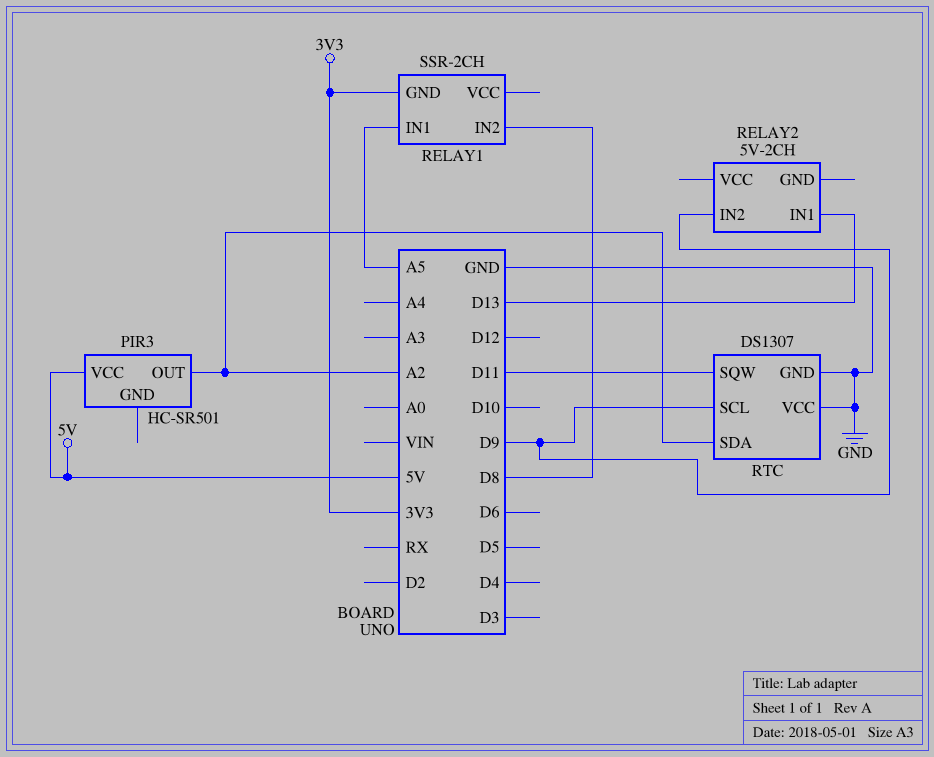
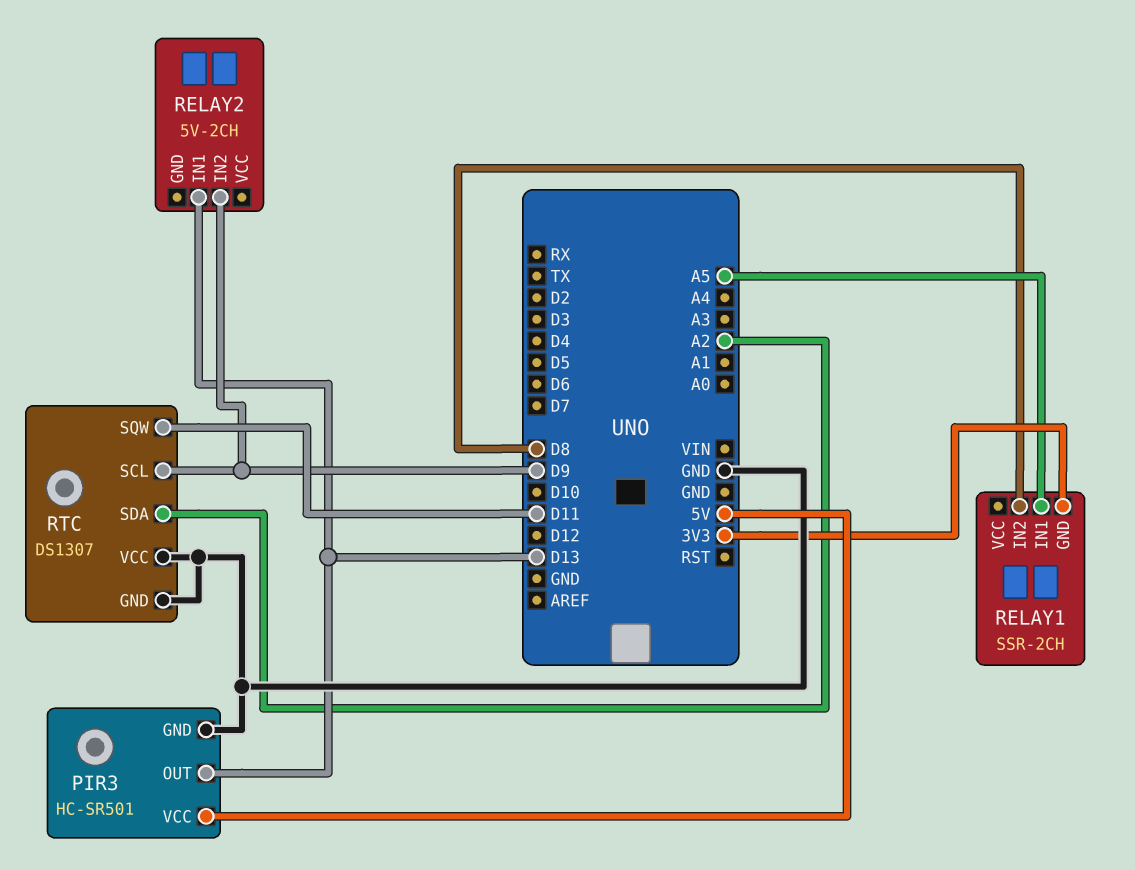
PIR3 pin GND: none -> GND
PIR3 pin OUT: A2 -> D13

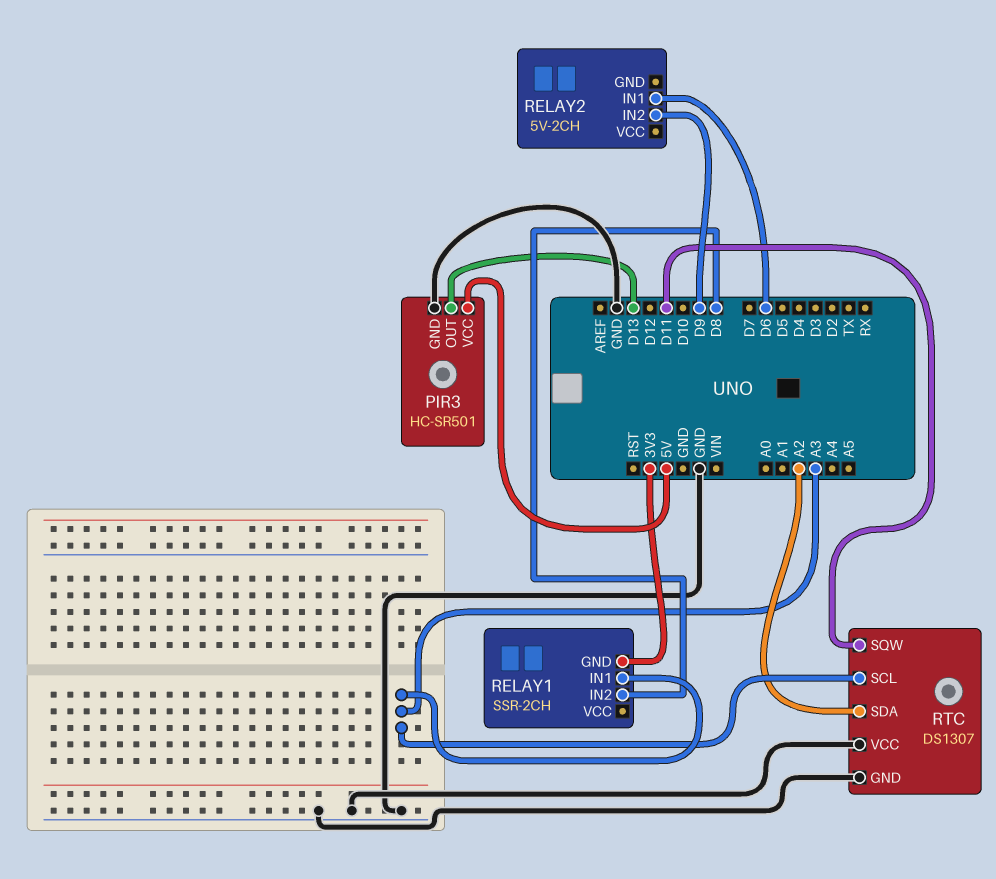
RELAY1 pin IN1: A5 -> A3
RELAY2 pin IN1: D13 -> D6
RTC pin SCL: D9 -> A3

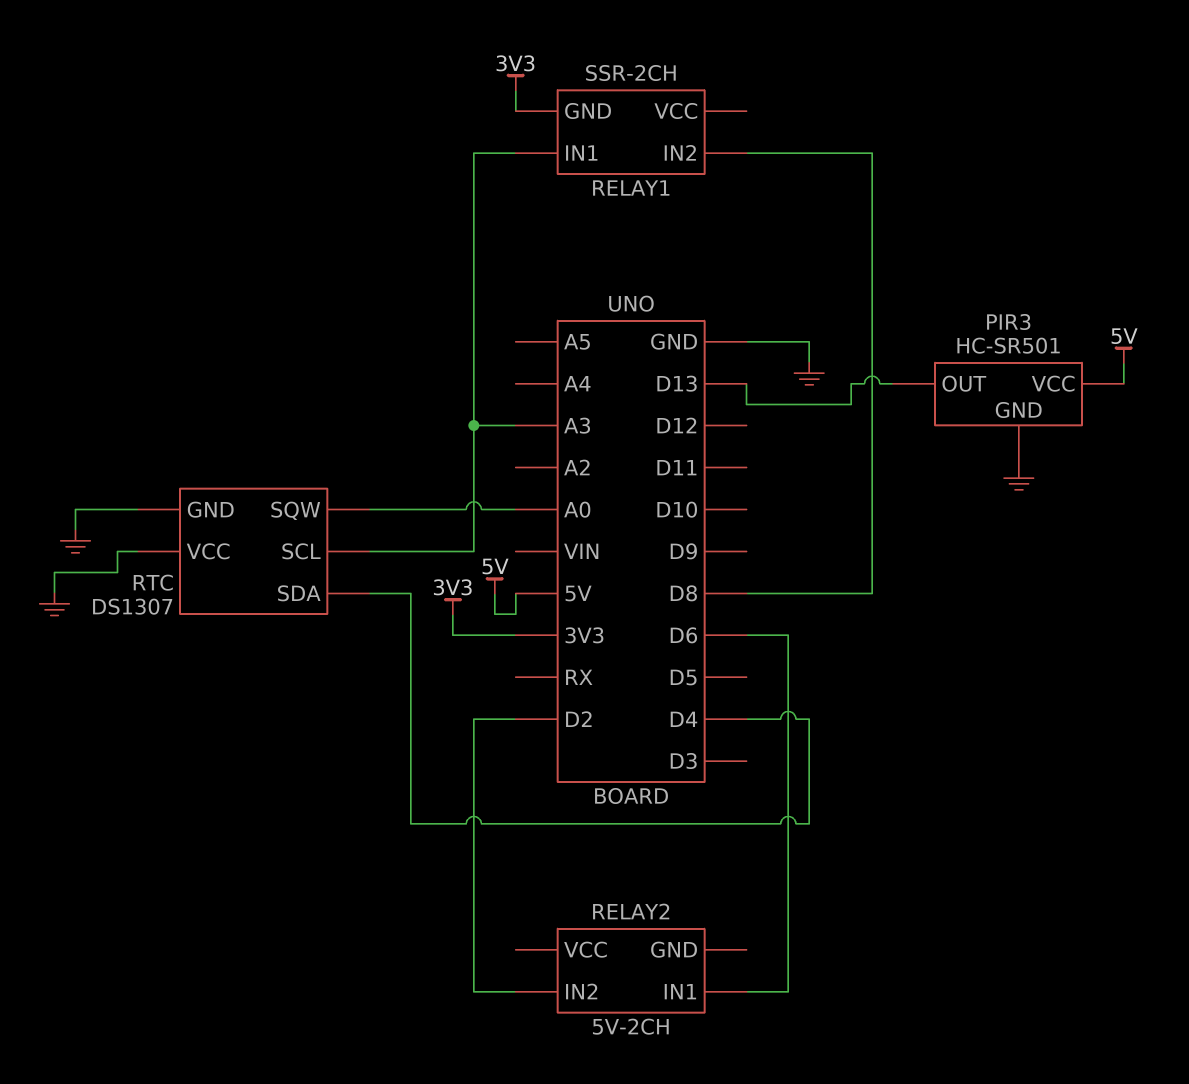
RELAY2 pin IN2: D9 -> D2
RTC pin SDA: A2 -> D4
RTC pin SQW: D11 -> A0

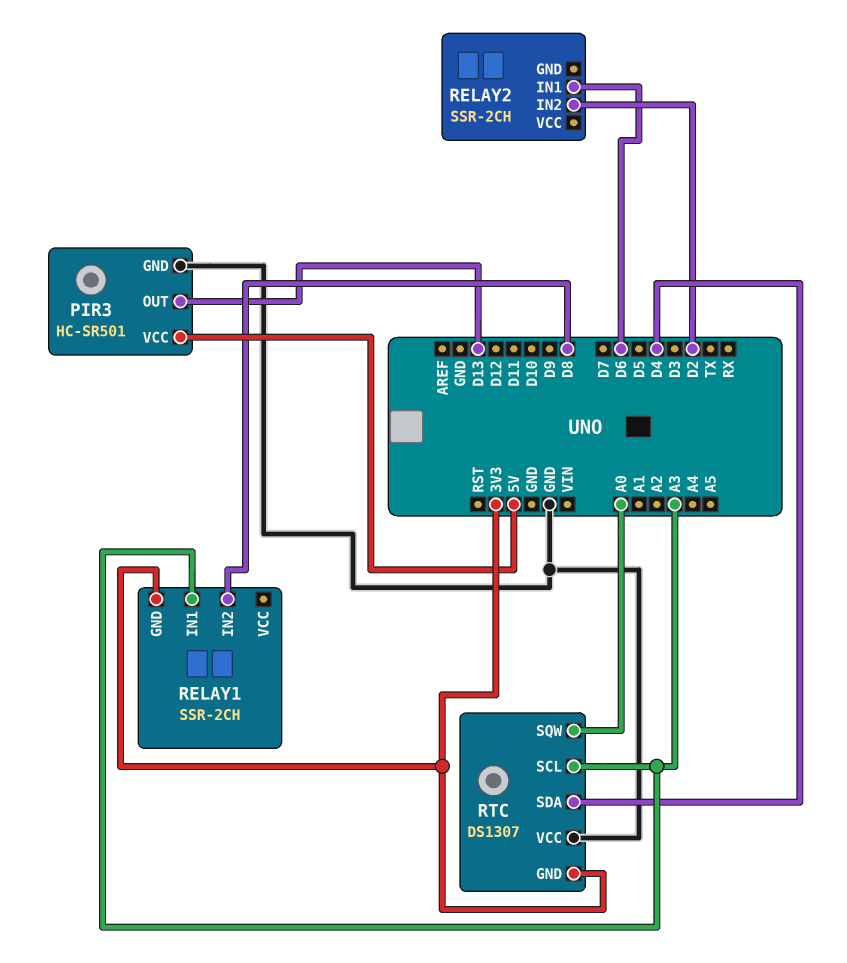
RELAY2: 5V-2CH -> SSR-2CH
RTC pin GND: GND -> 3V3

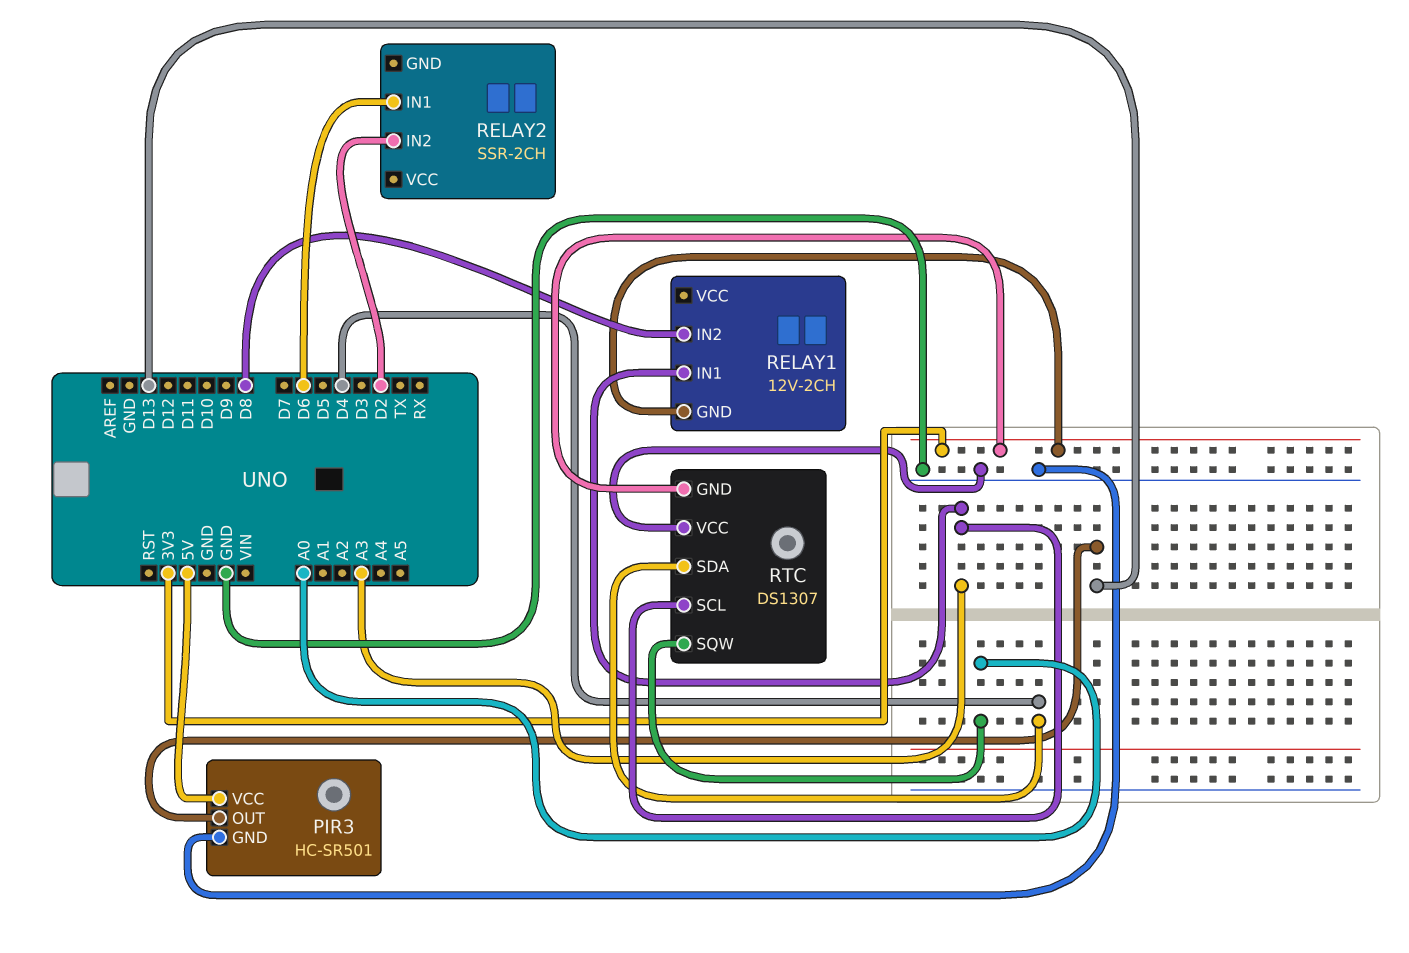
RELAY1: SSR-2CH -> 12V-2CH

